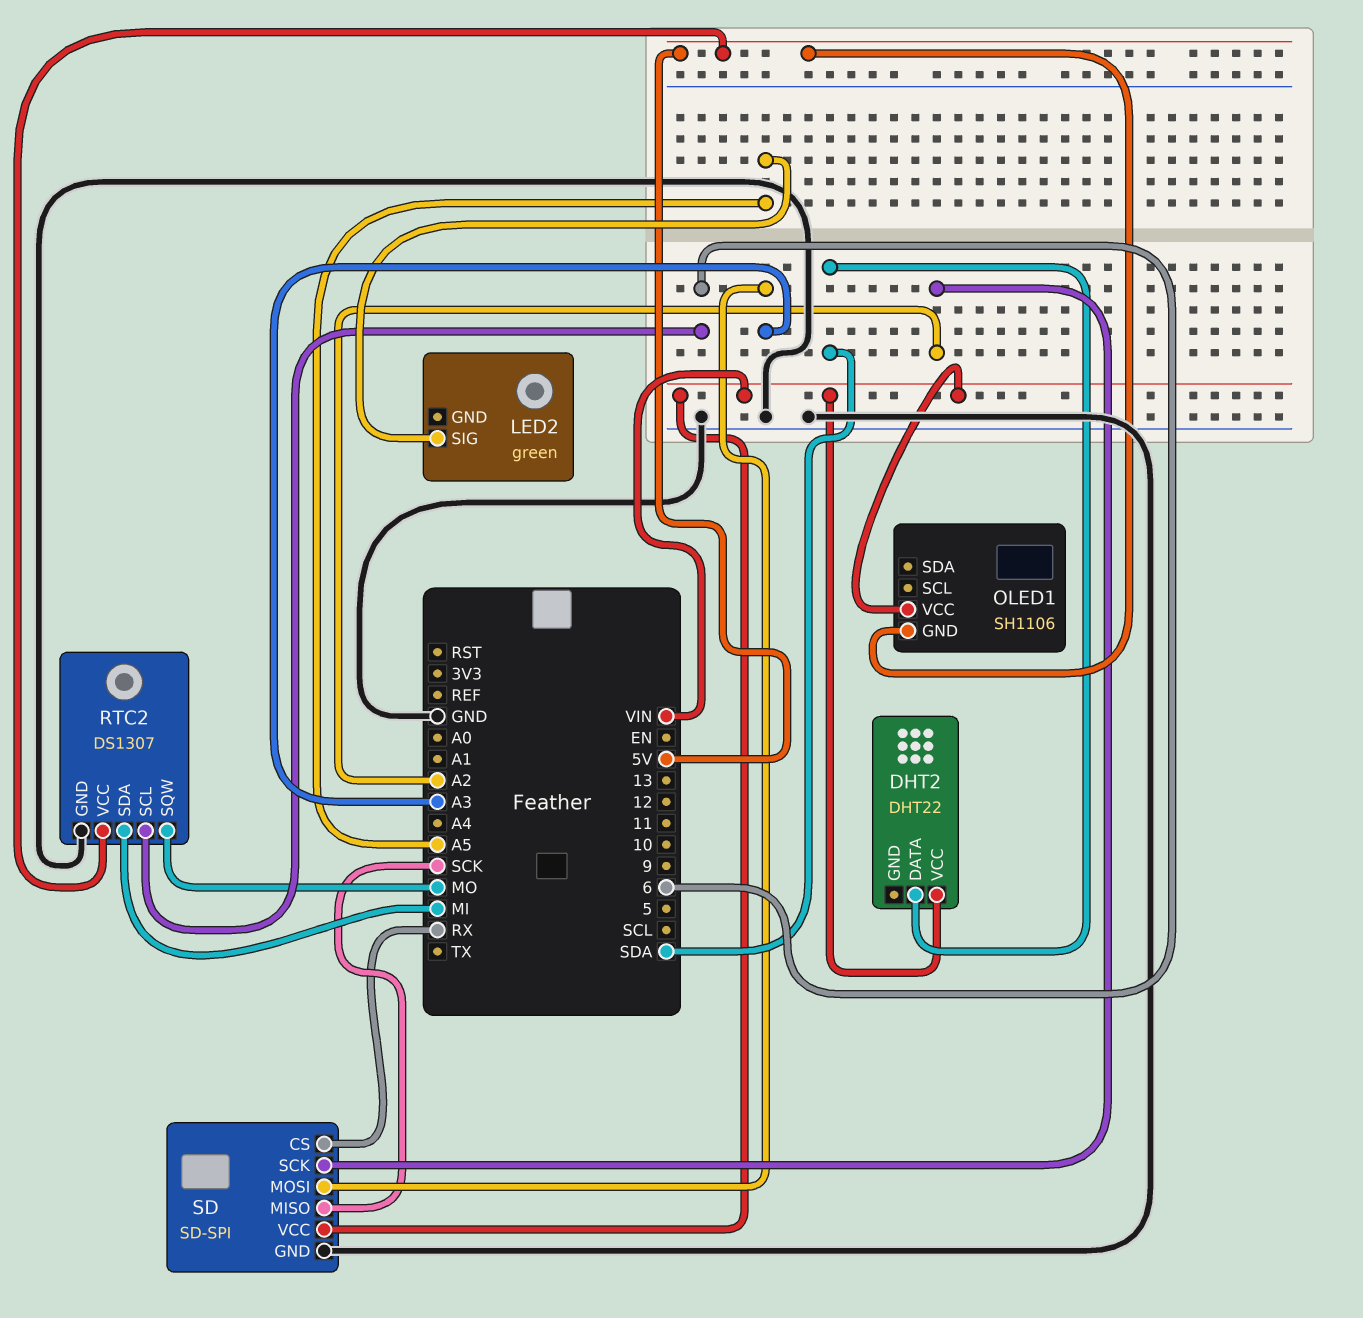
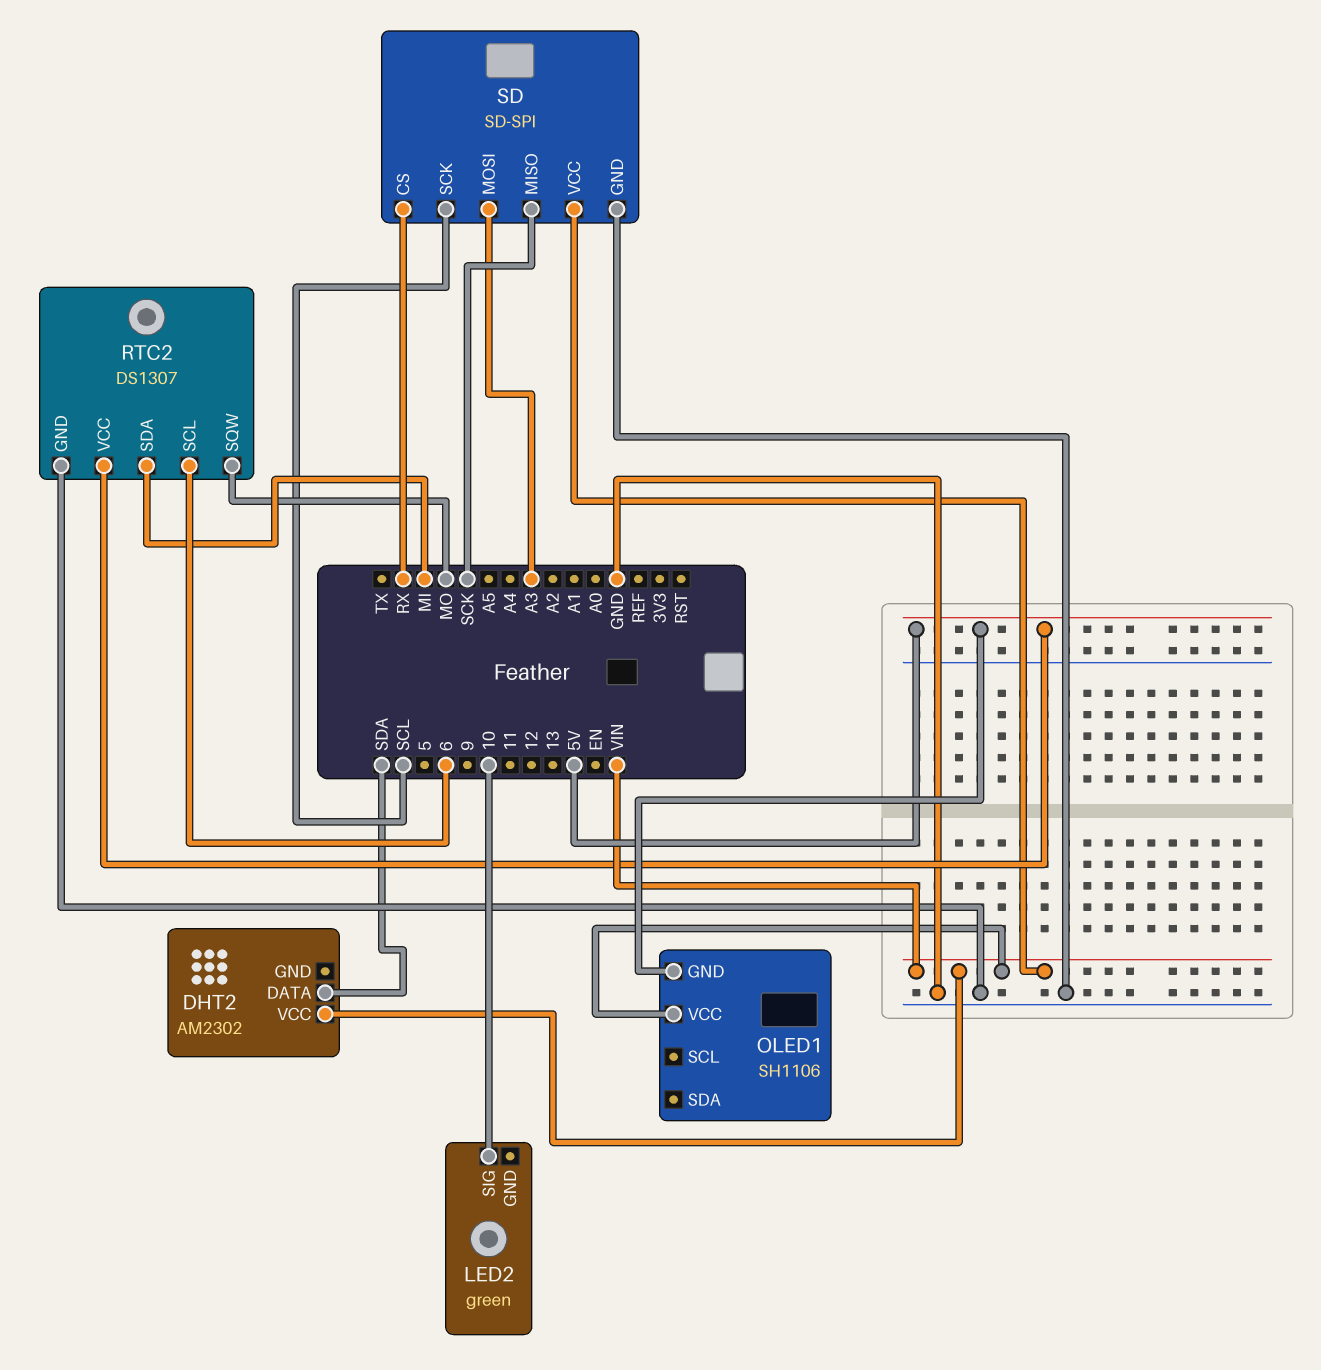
DHT2: DHT22 -> AM2302
LED2 pin SIG: A5 -> 10
SD pin SCK: A2 -> SCL

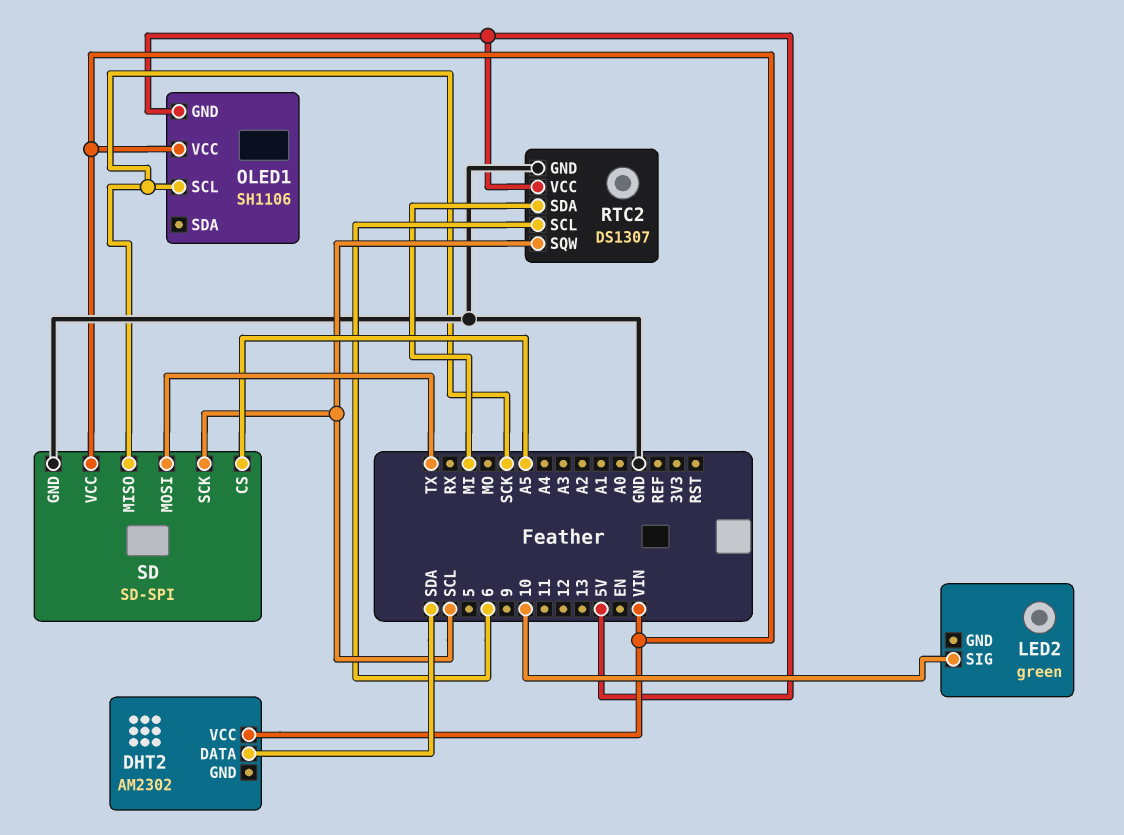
OLED1 pin SCL: none -> SCK
RTC2 pin SQW: MO -> SCL
SD pin CS: RX -> A5
SD pin MOSI: A3 -> TX

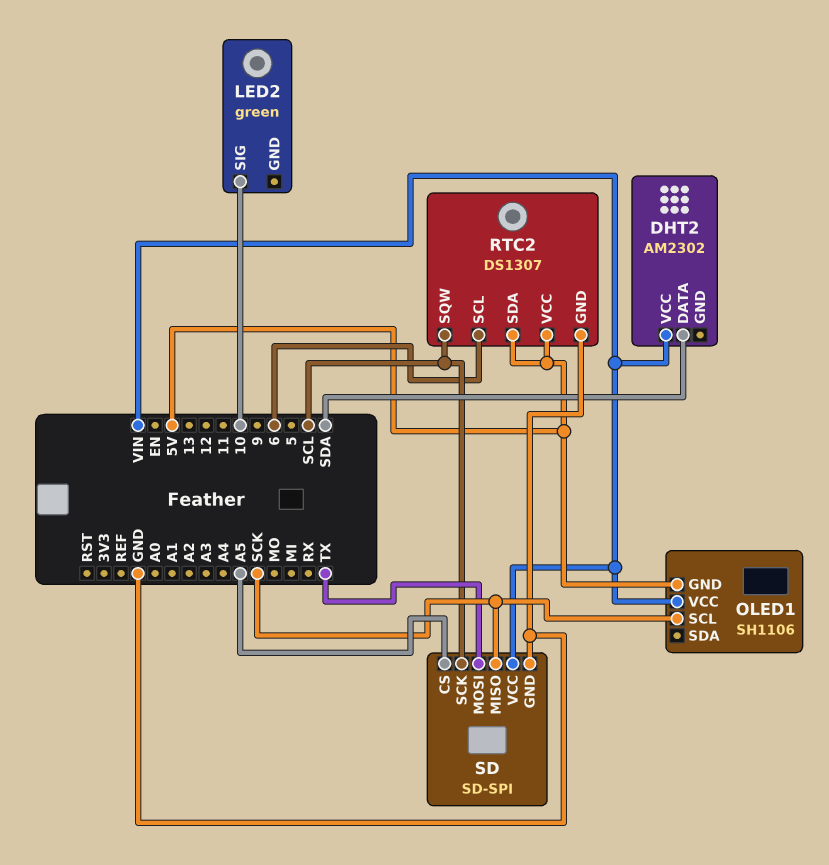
RTC2 pin SDA: MI -> 5V

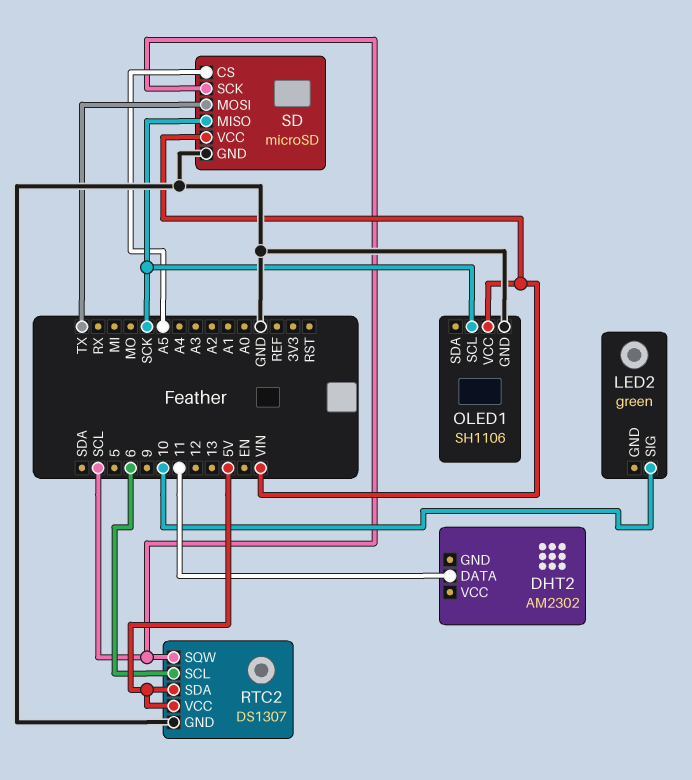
DHT2 pin DATA: SDA -> 11
DHT2 pin VCC: VIN -> none
OLED1 pin GND: 5V -> GND
SD: SD-SPI -> microSD

